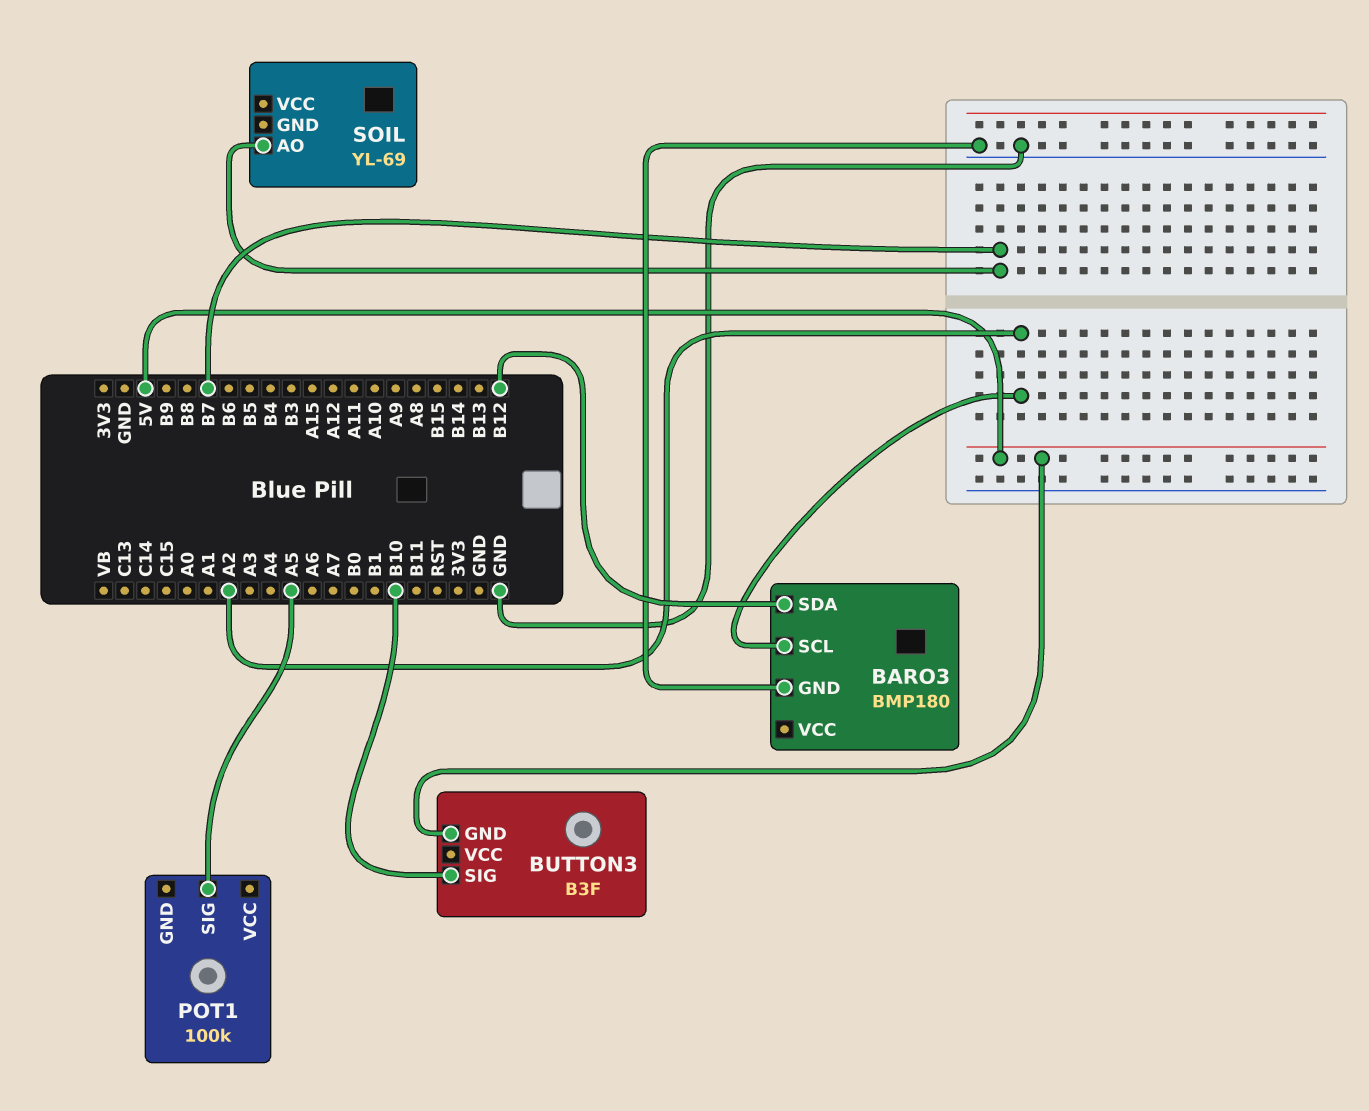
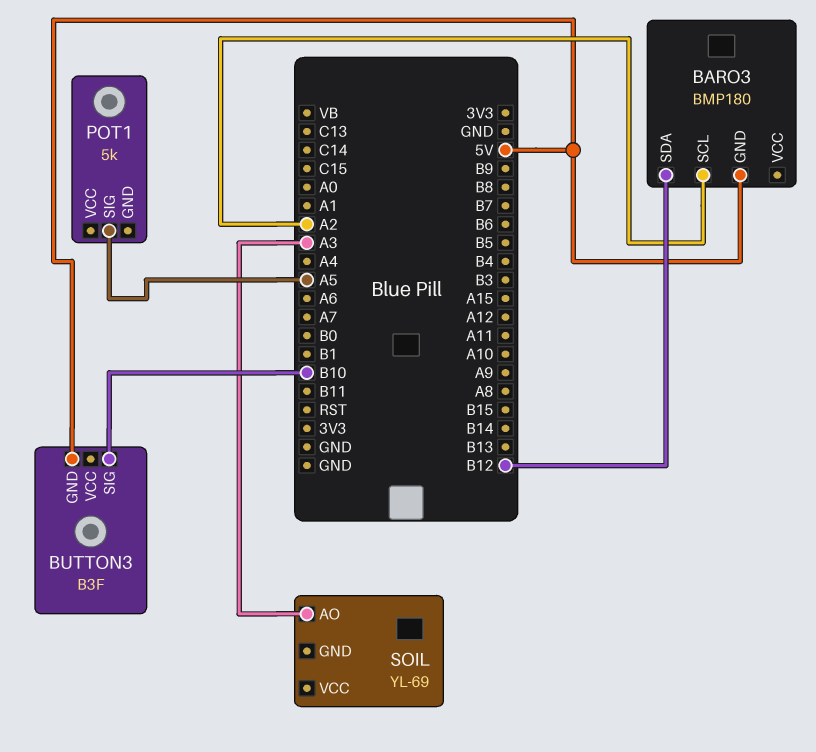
BARO3 pin GND: GND -> 5V
POT1: 100k -> 5k
SOIL pin AO: B7 -> A3

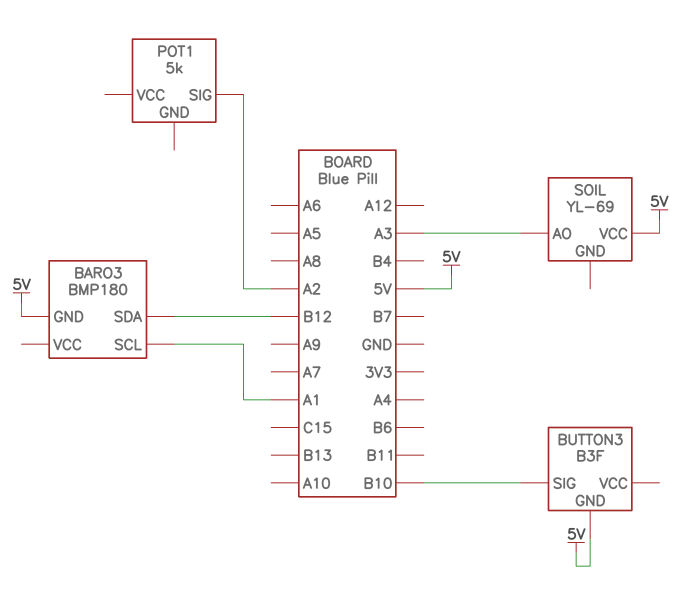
BARO3 pin SCL: A2 -> A1
POT1 pin SIG: A5 -> A2
SOIL pin VCC: none -> 5V

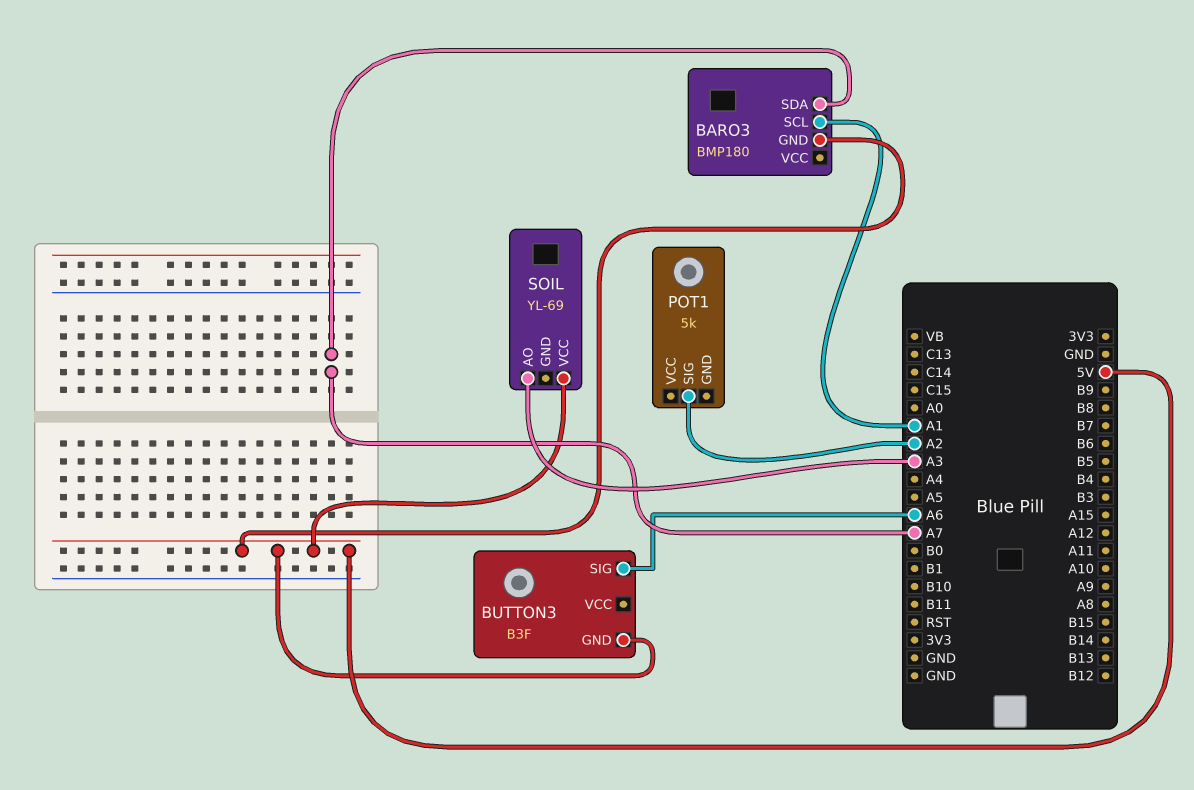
BARO3 pin SDA: B12 -> A7
BUTTON3 pin SIG: B10 -> A6

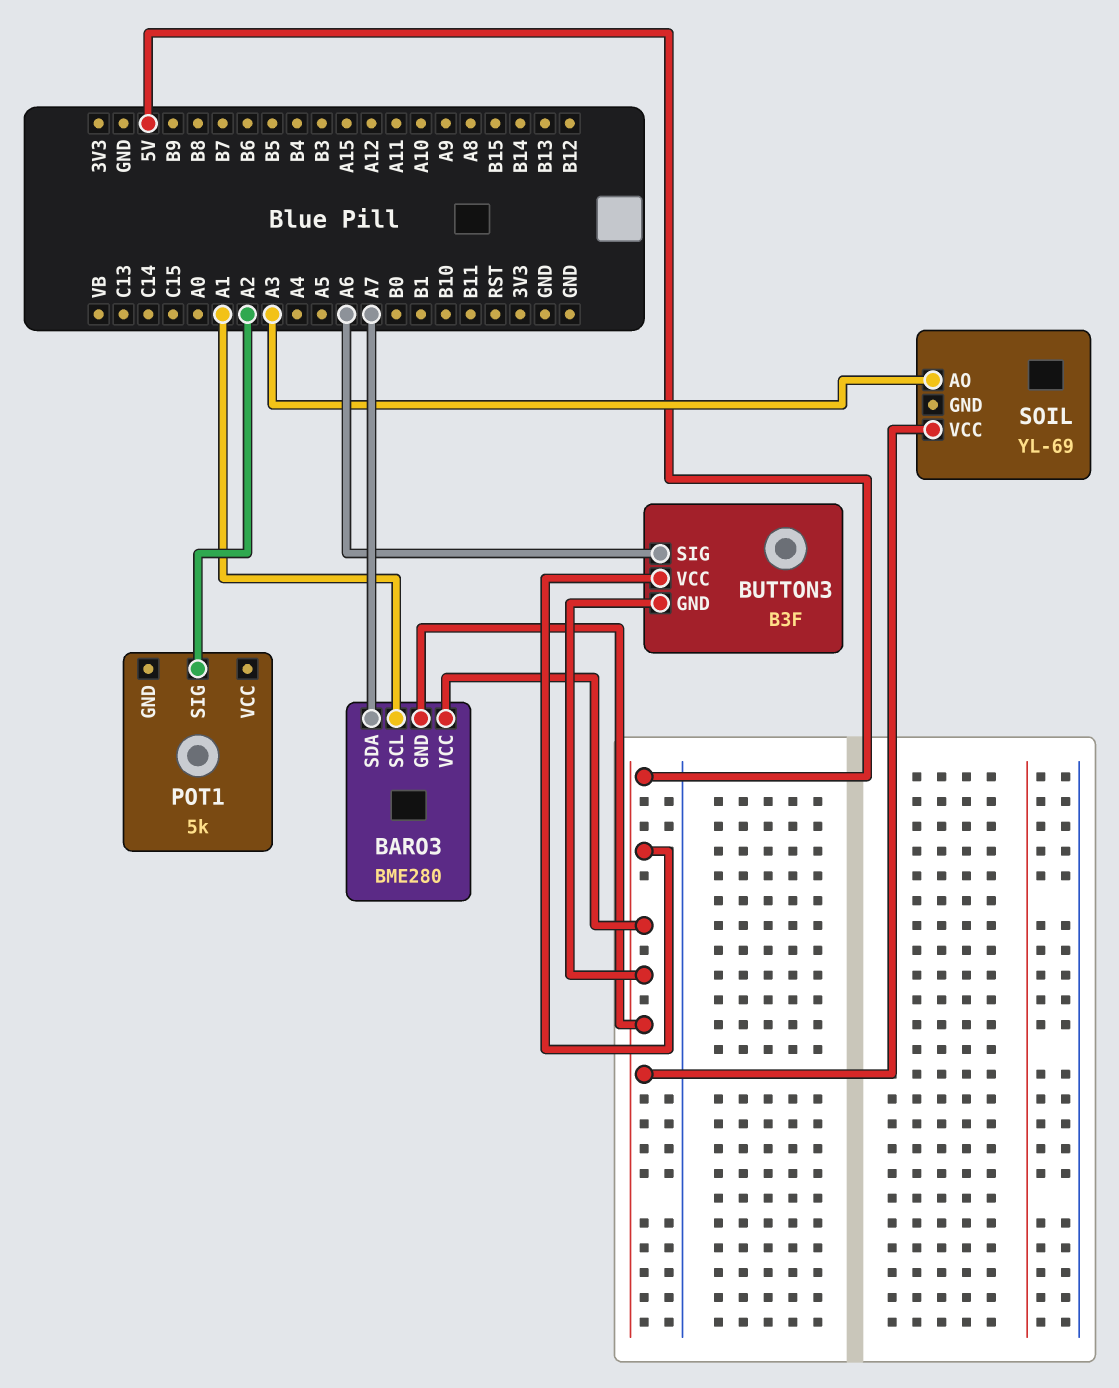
BARO3: BMP180 -> BME280
BARO3 pin VCC: none -> 5V
BUTTON3 pin VCC: none -> 5V

